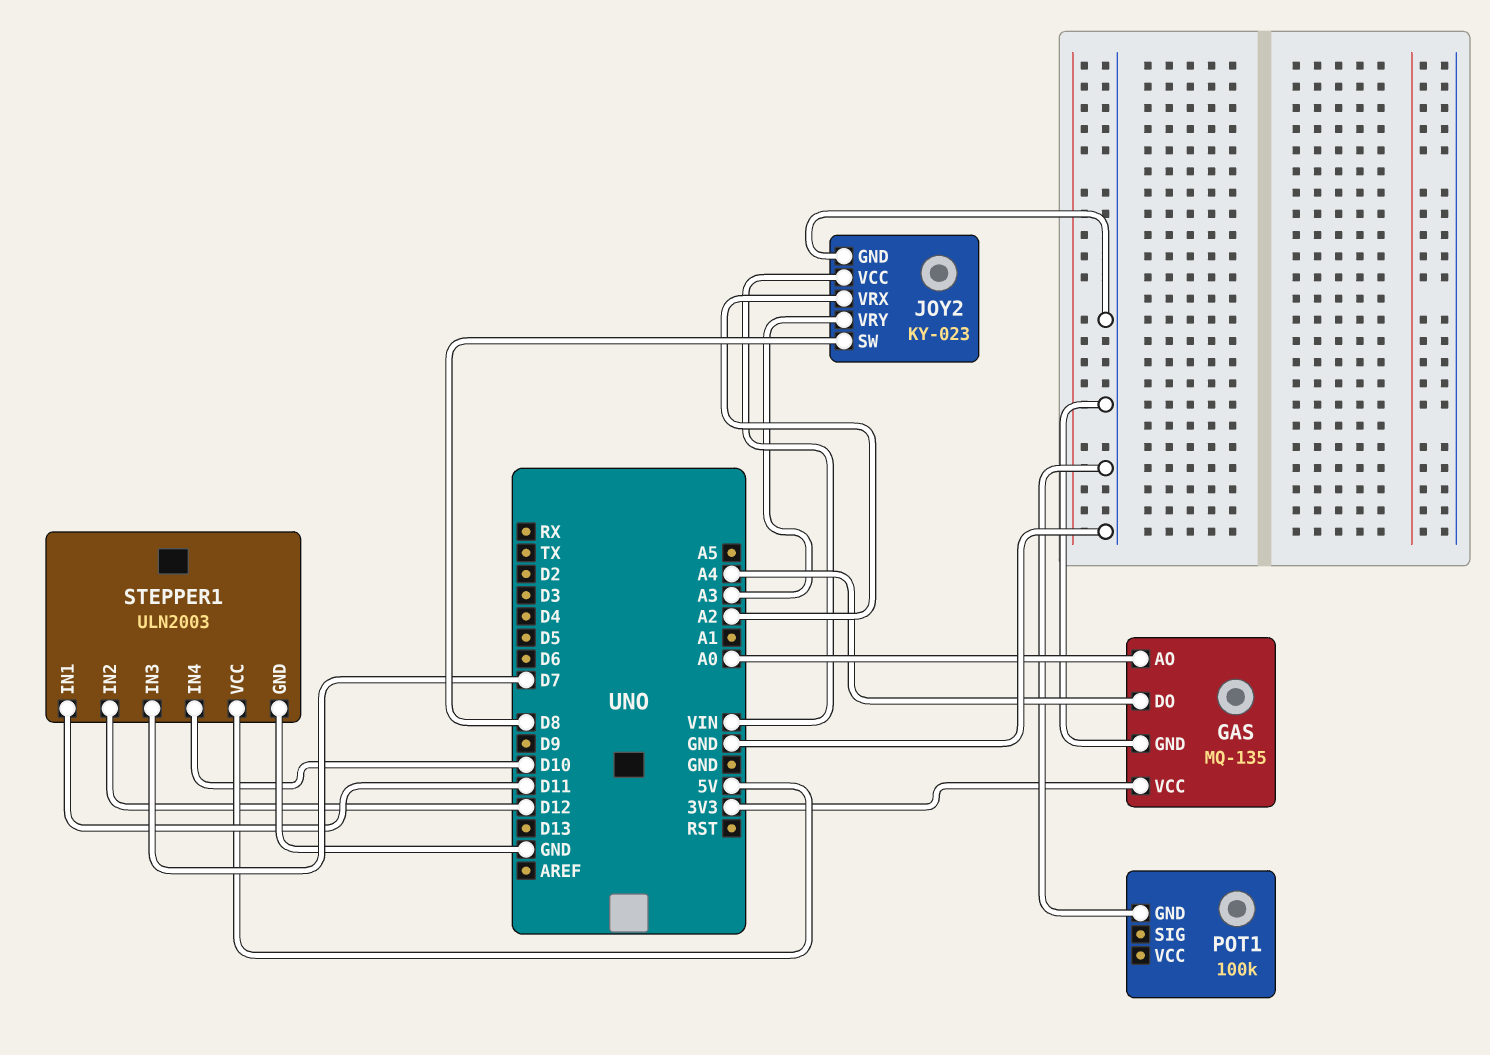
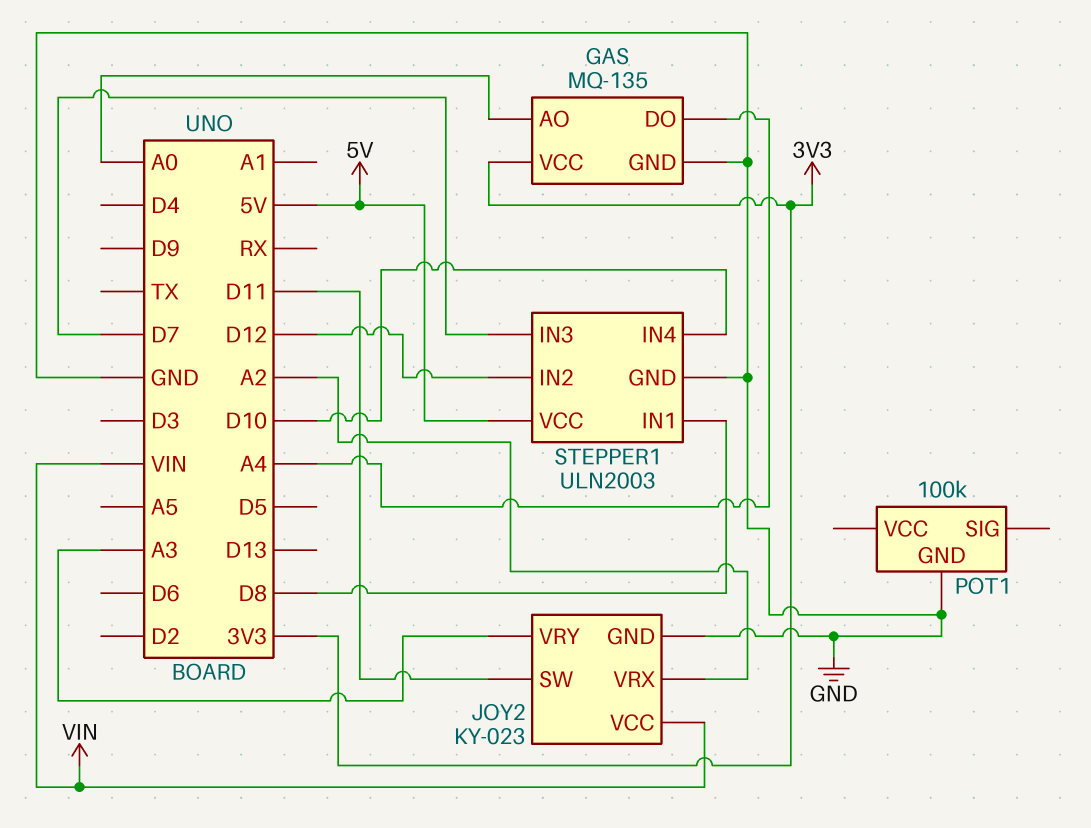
JOY2 pin SW: D8 -> D11
STEPPER1 pin IN1: D11 -> D8

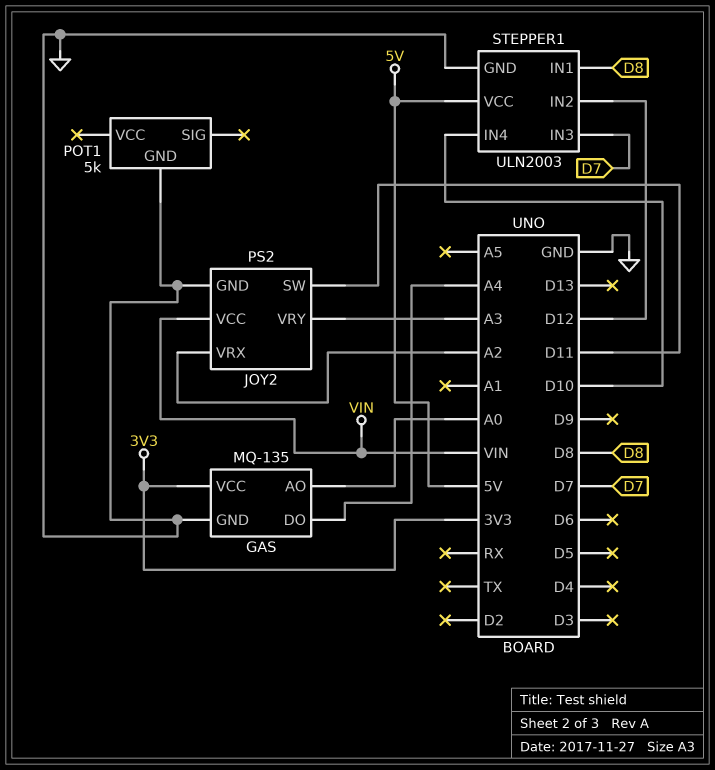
JOY2: KY-023 -> PS2
POT1: 100k -> 5k

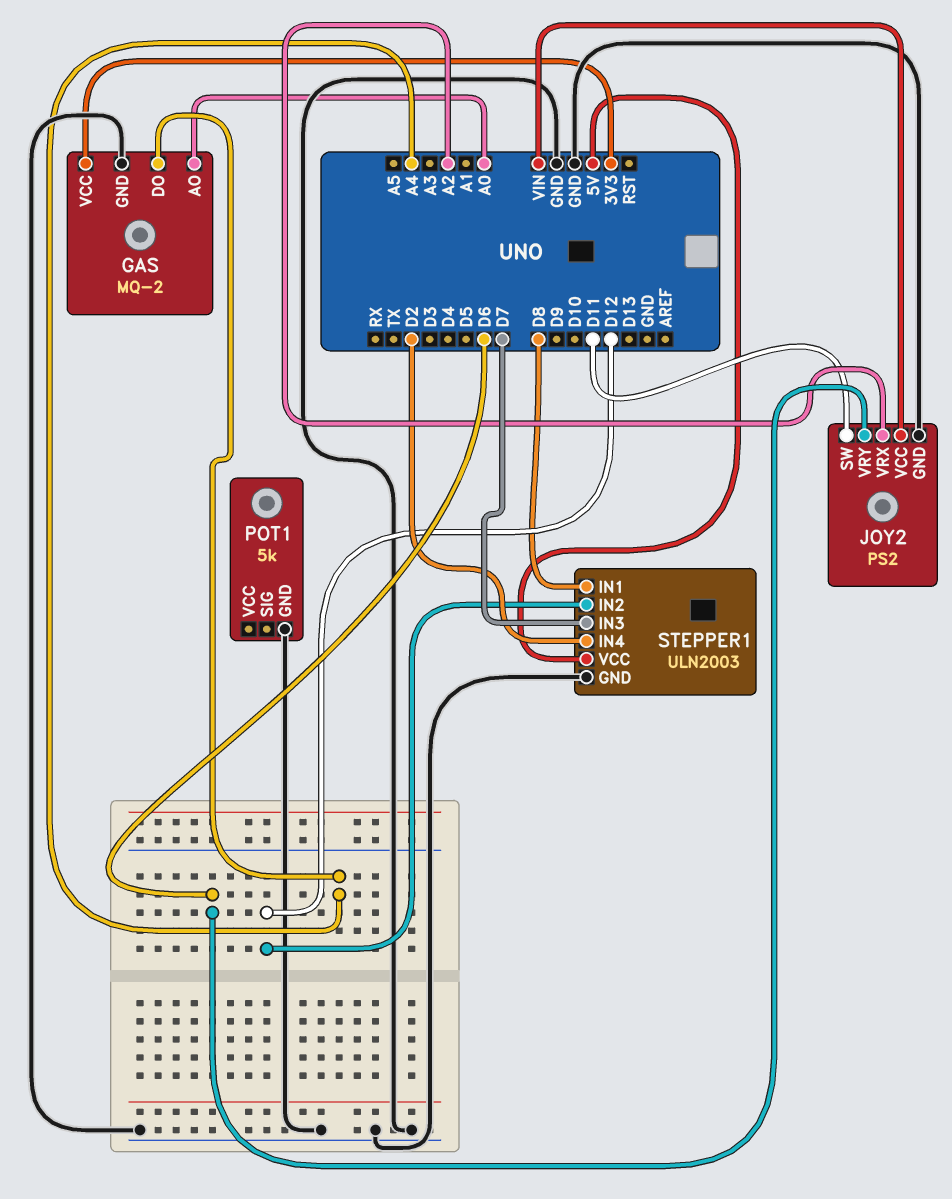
GAS: MQ-135 -> MQ-2
JOY2 pin VRY: A3 -> D6
STEPPER1 pin IN4: D10 -> D2

